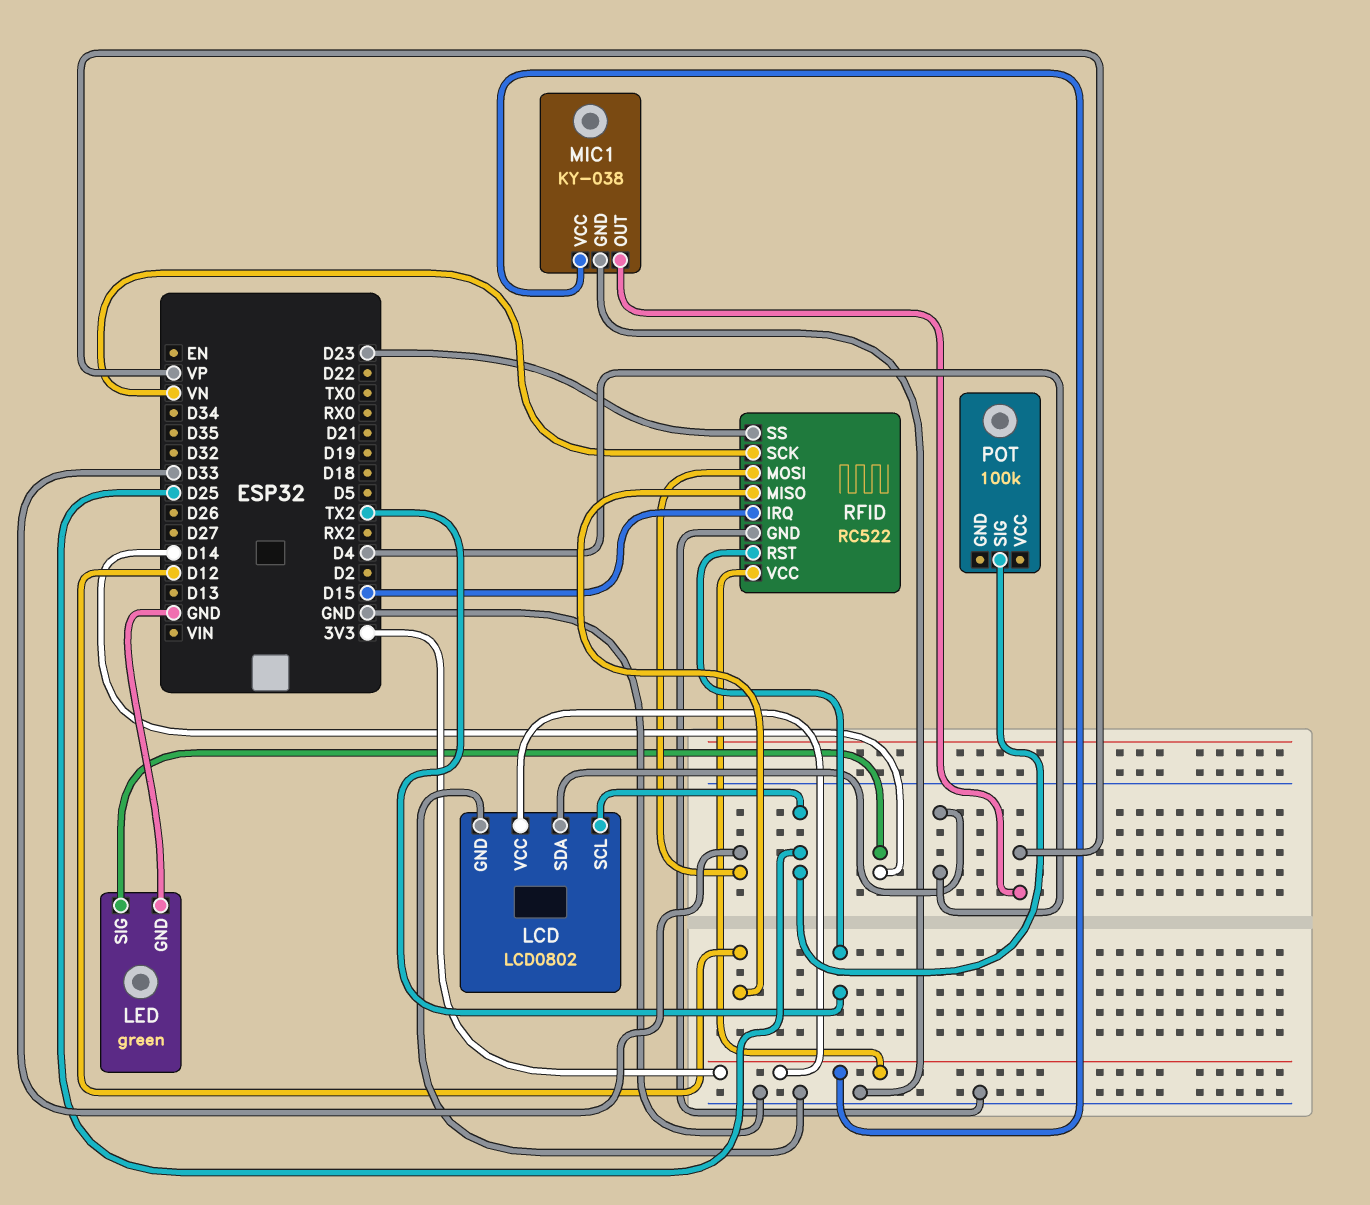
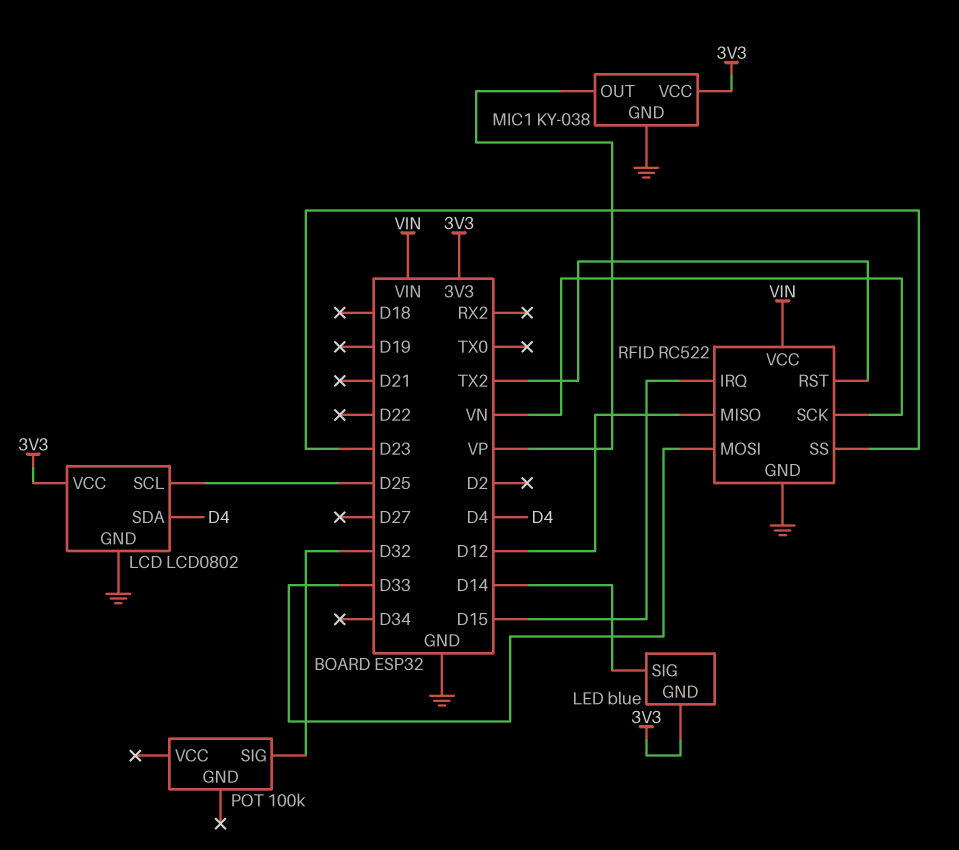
LED: green -> blue
LED pin GND: GND -> 3V3
POT pin SIG: D25 -> D32
RFID pin VCC: 3V3 -> VIN

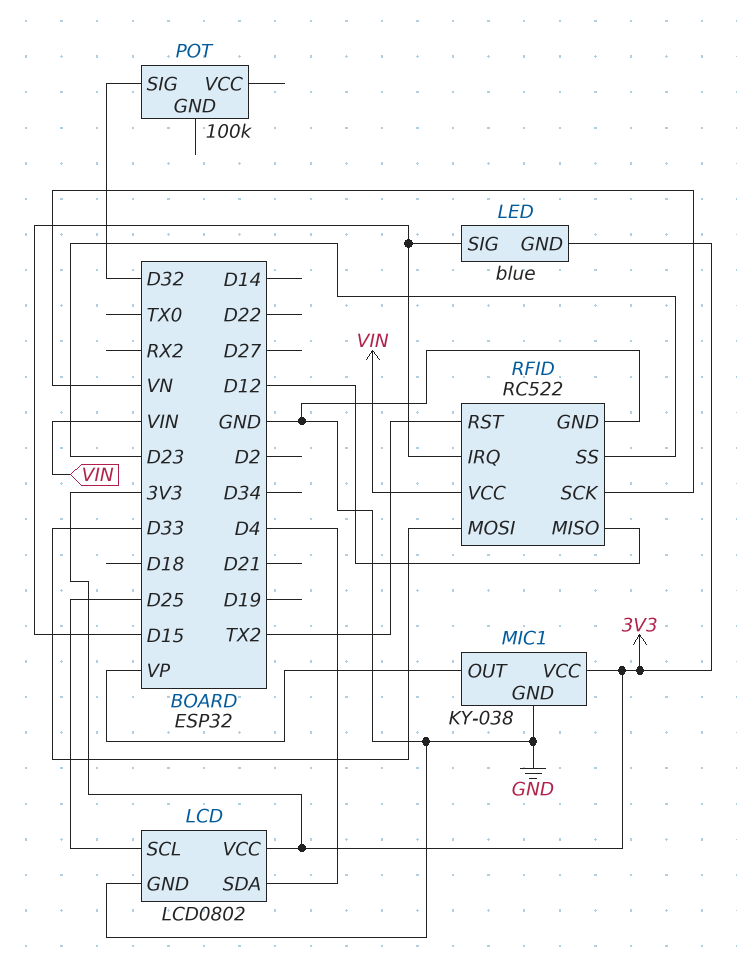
LED pin SIG: D14 -> D15

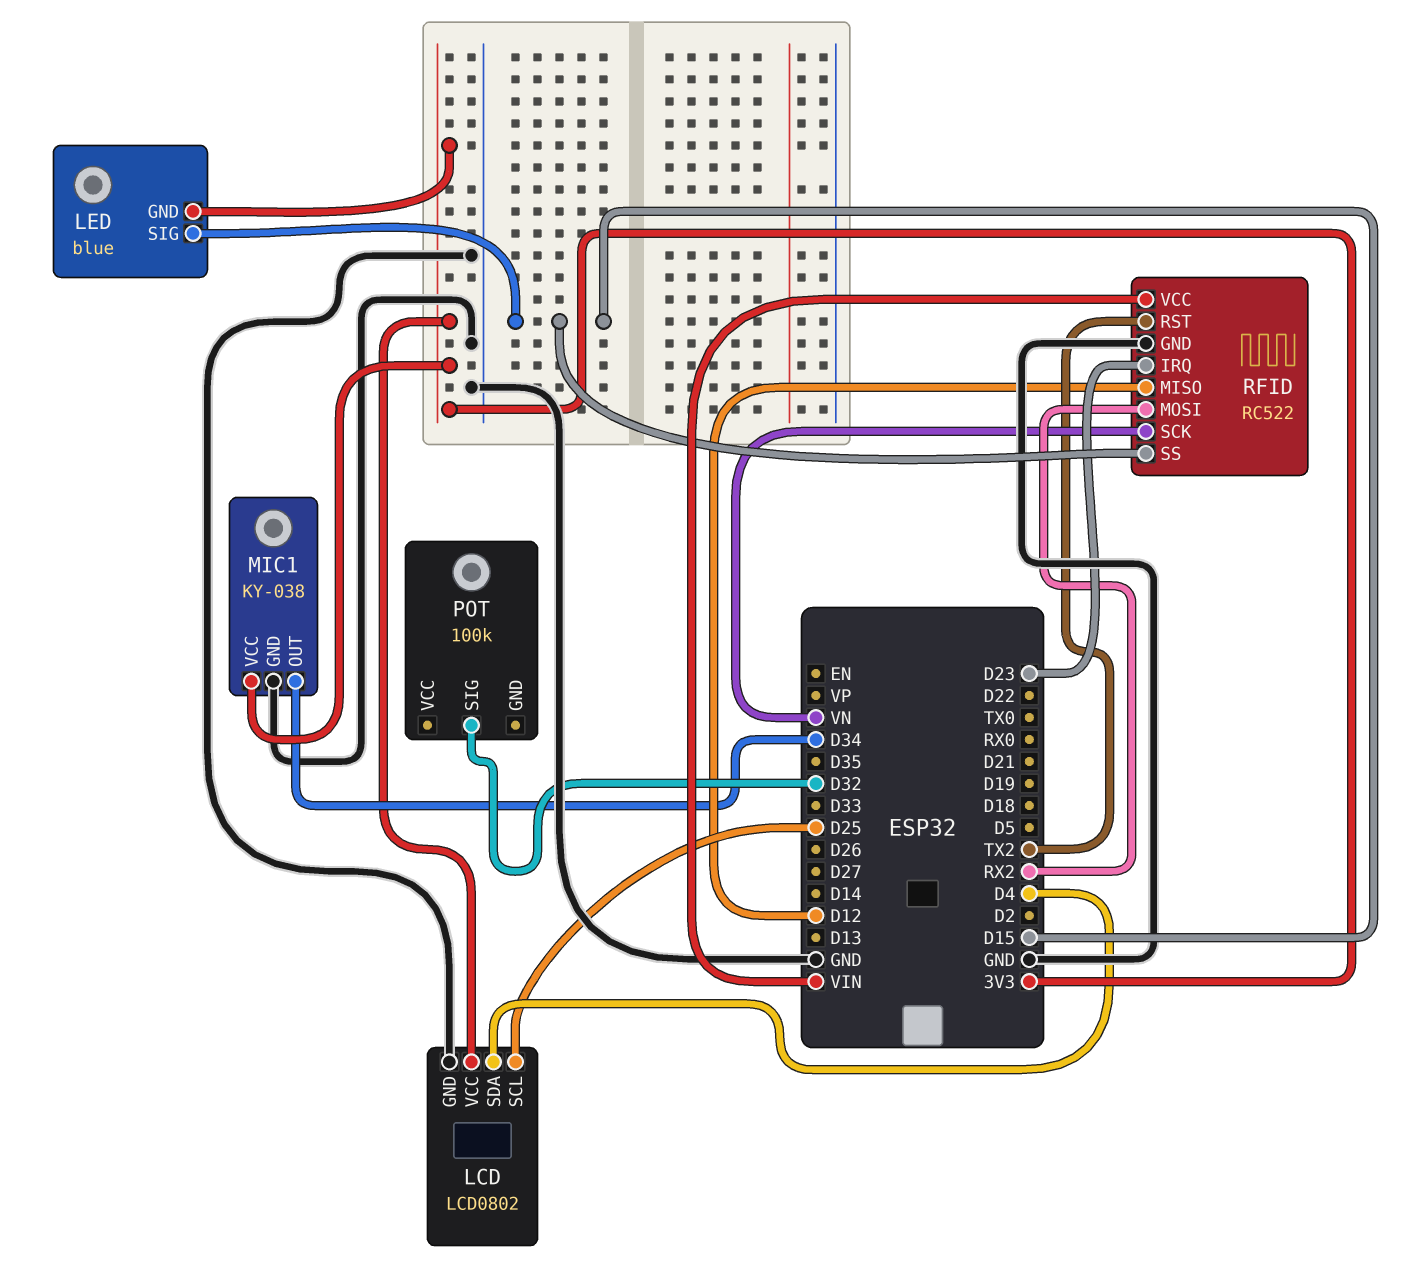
MIC1 pin OUT: VP -> D34
RFID pin IRQ: D15 -> D23
RFID pin MOSI: D33 -> RX2
RFID pin SS: D23 -> D15

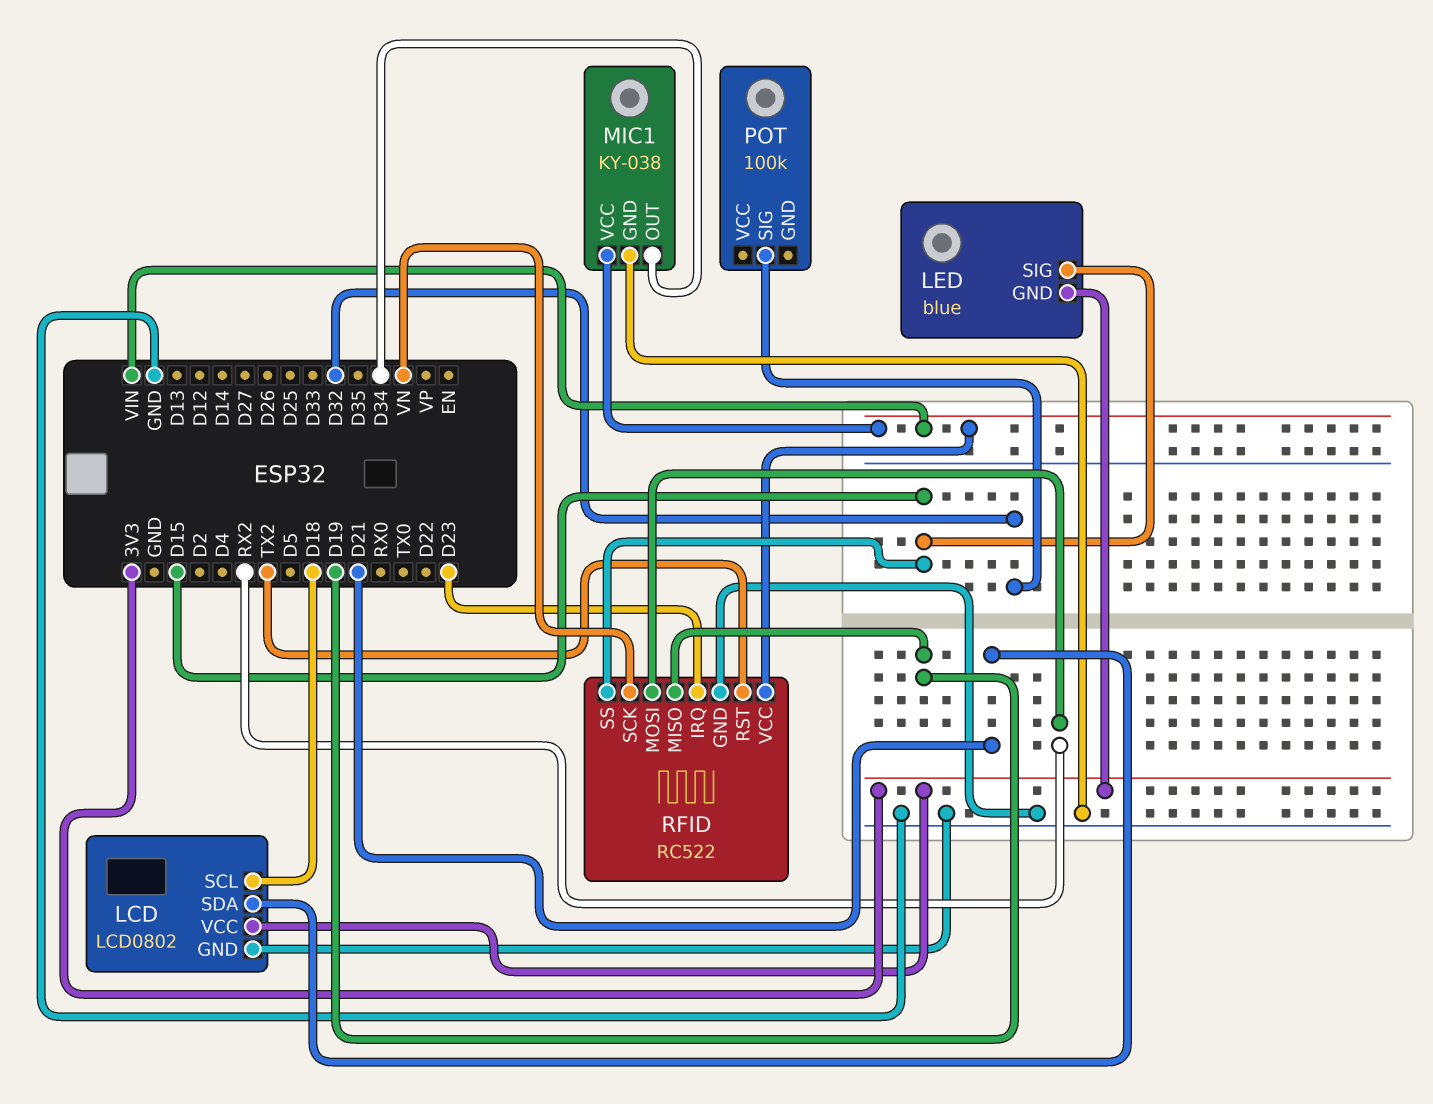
LCD pin SCL: D25 -> D18
LCD pin SDA: D4 -> D21
MIC1 pin VCC: 3V3 -> VIN
RFID pin MISO: D12 -> D19

